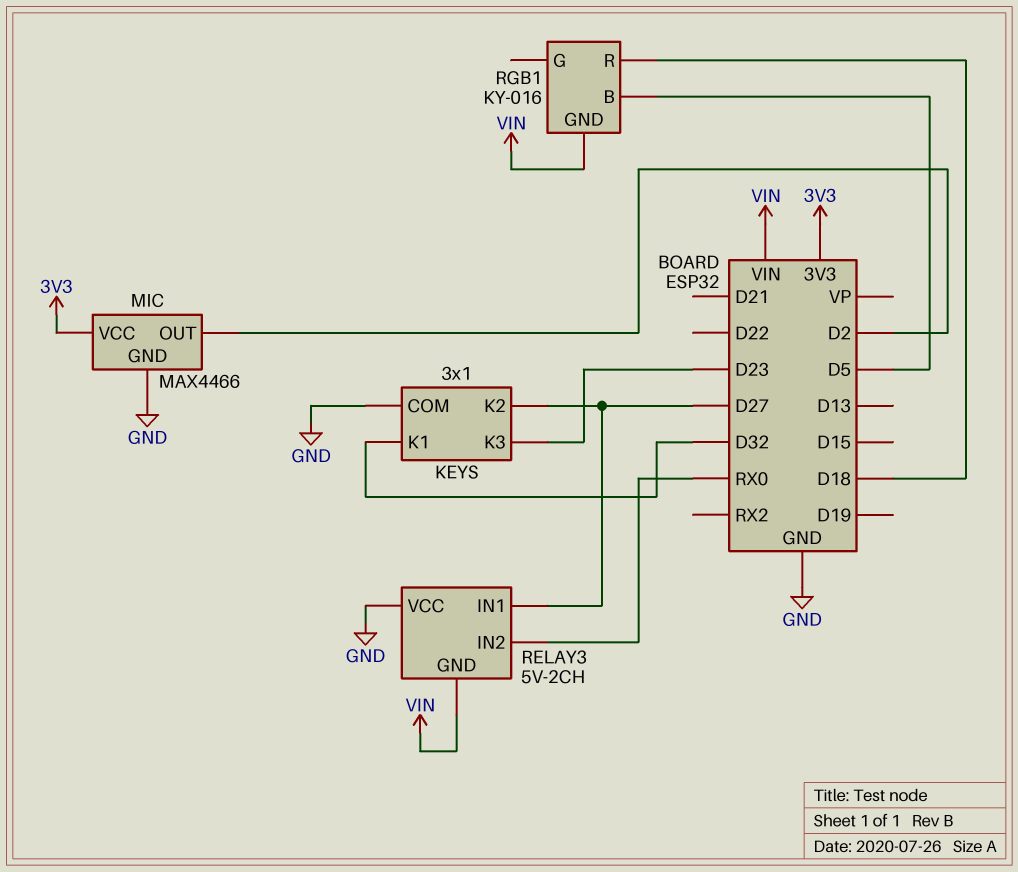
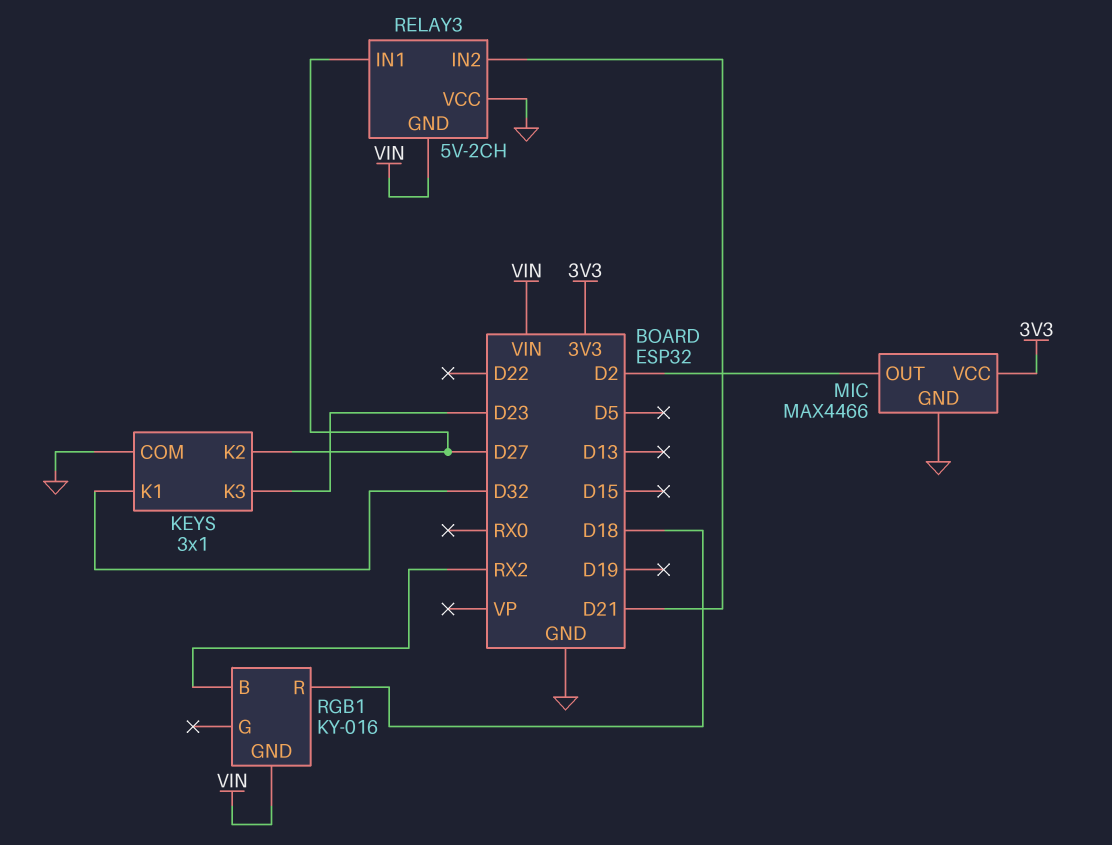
RELAY3 pin IN2: RX0 -> D21
RGB1 pin B: D5 -> RX2

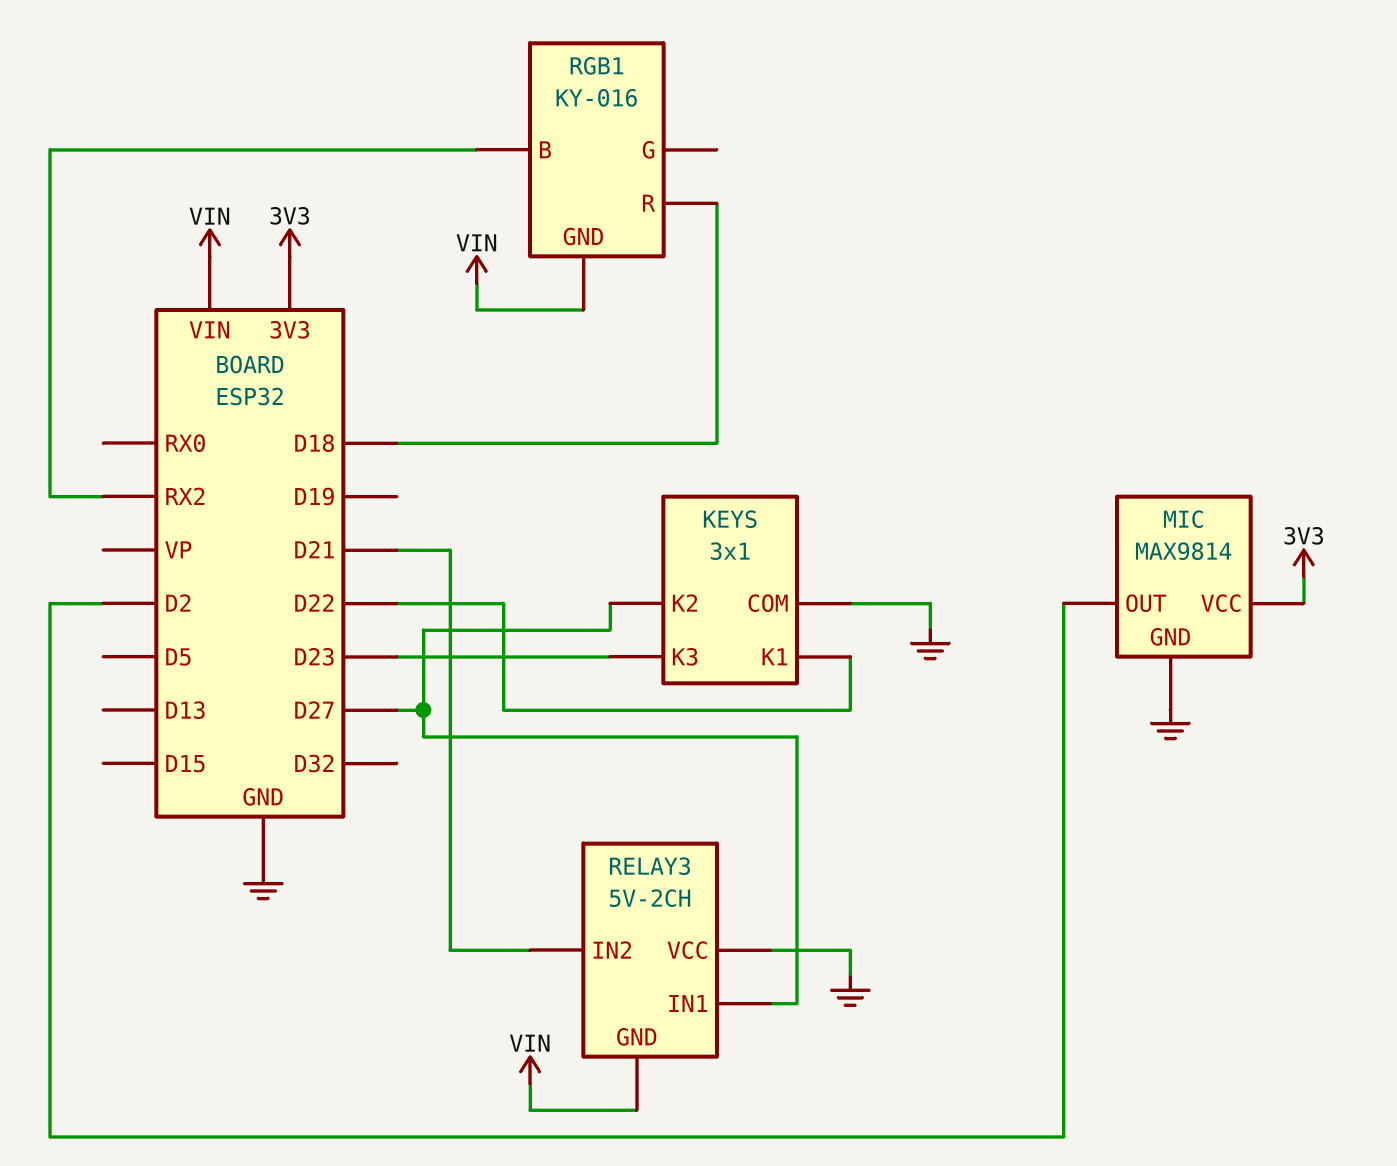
KEYS pin K1: D32 -> D22
MIC: MAX4466 -> MAX9814

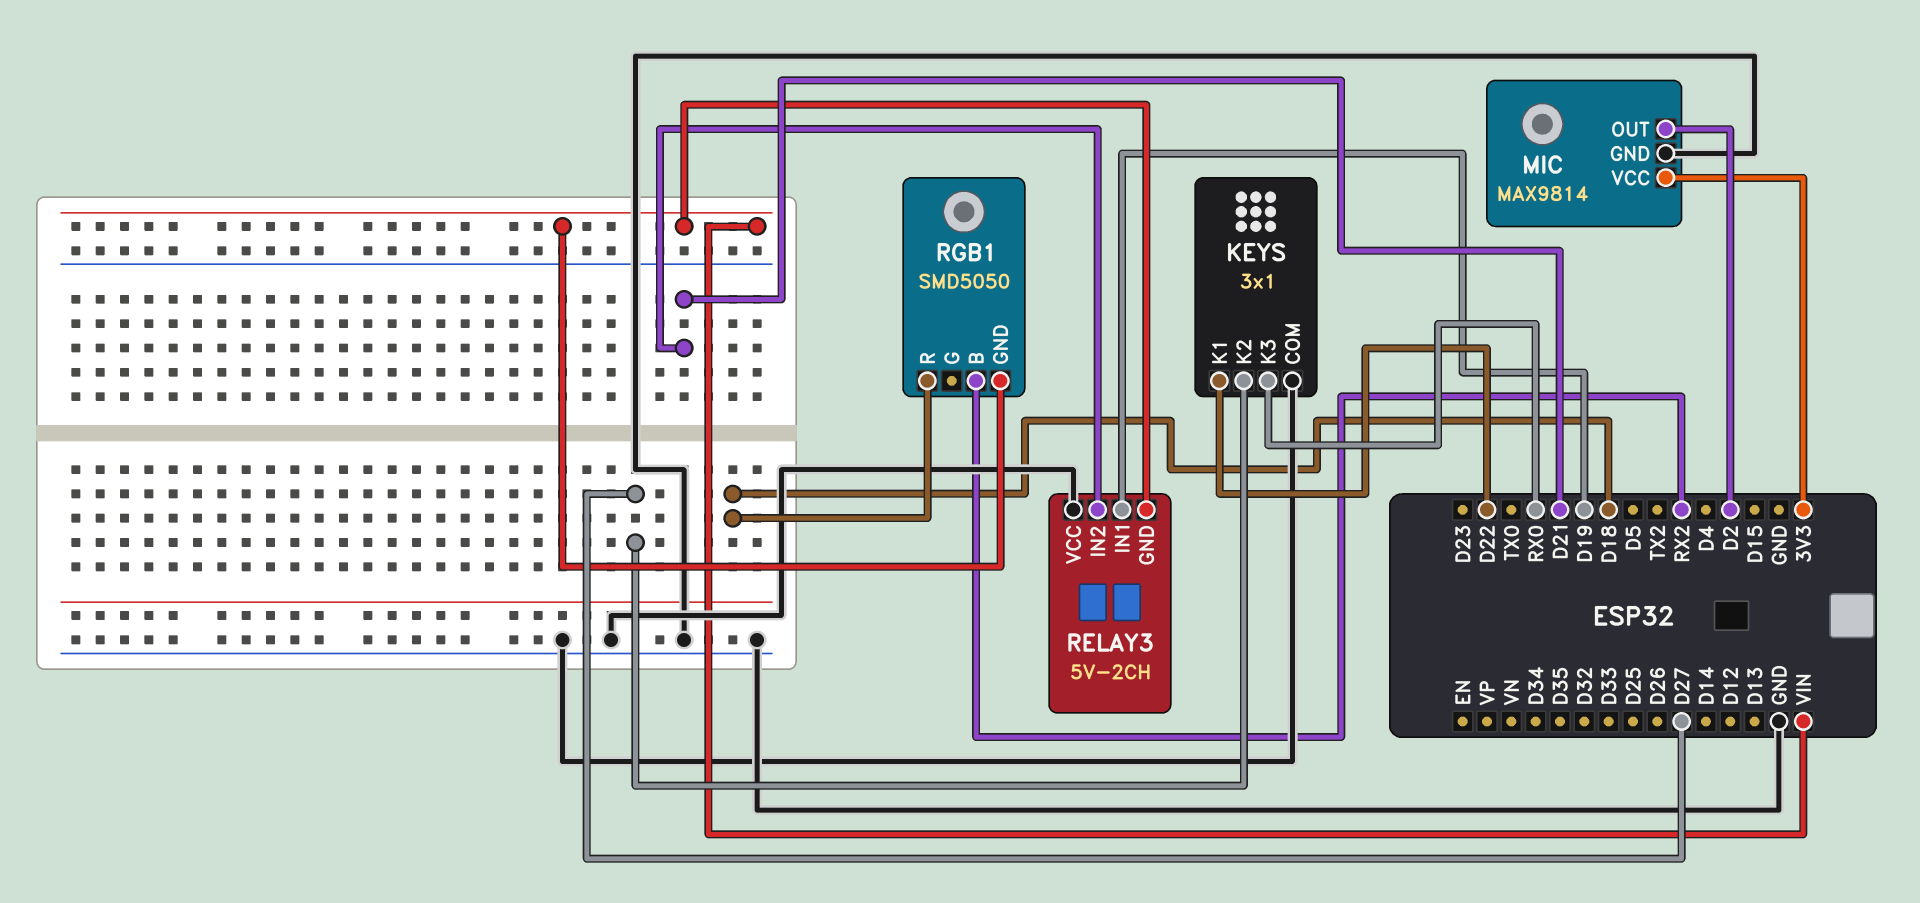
KEYS pin K3: D23 -> RX0
RELAY3 pin IN1: D27 -> D19
RGB1: KY-016 -> SMD5050

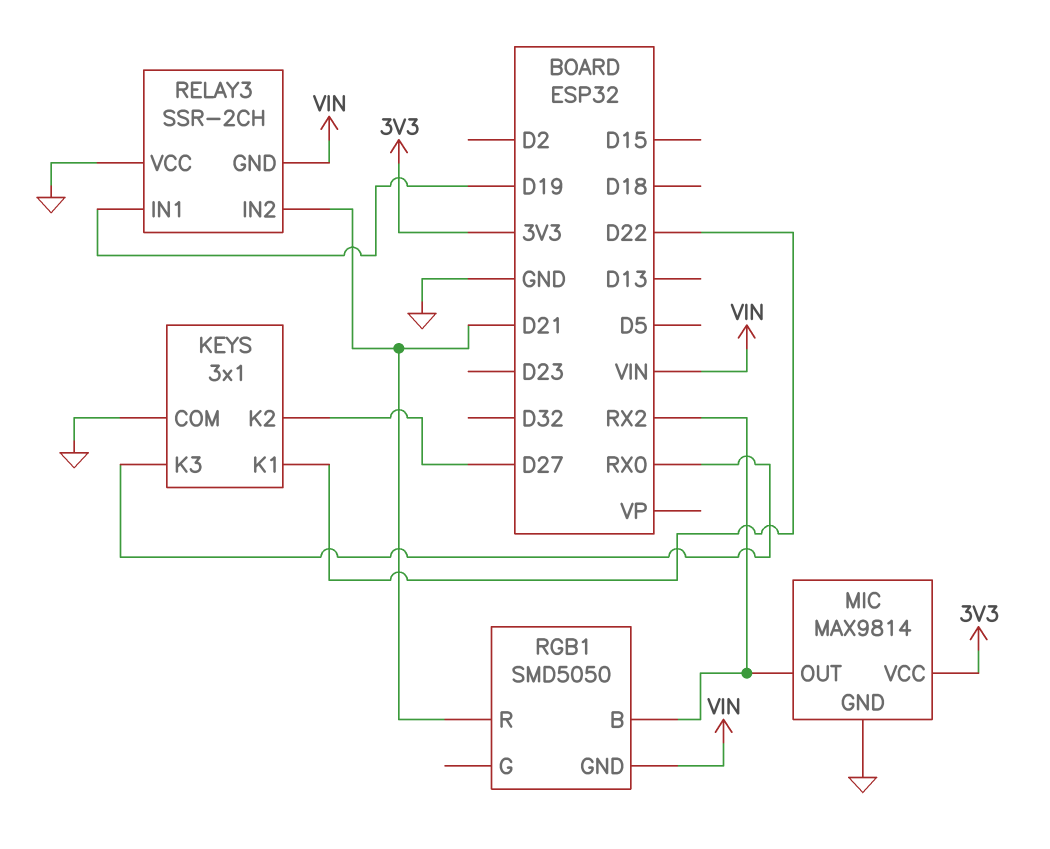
MIC pin OUT: D2 -> RX2
RELAY3: 5V-2CH -> SSR-2CH
RGB1 pin R: D18 -> D21

